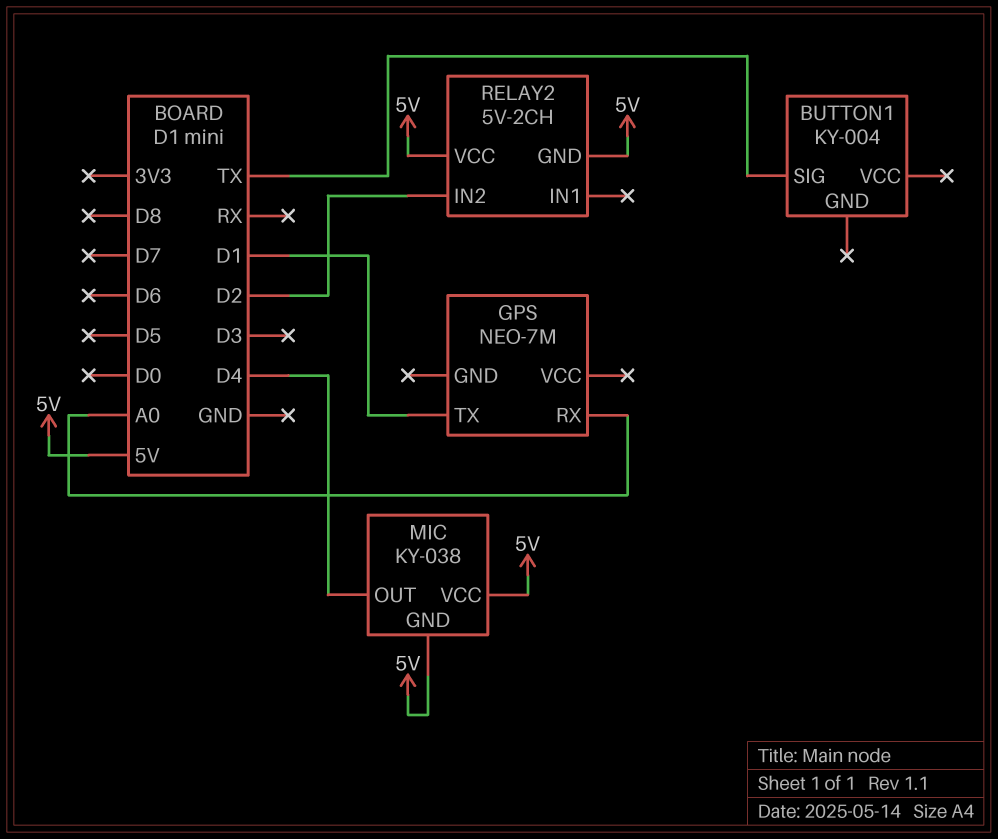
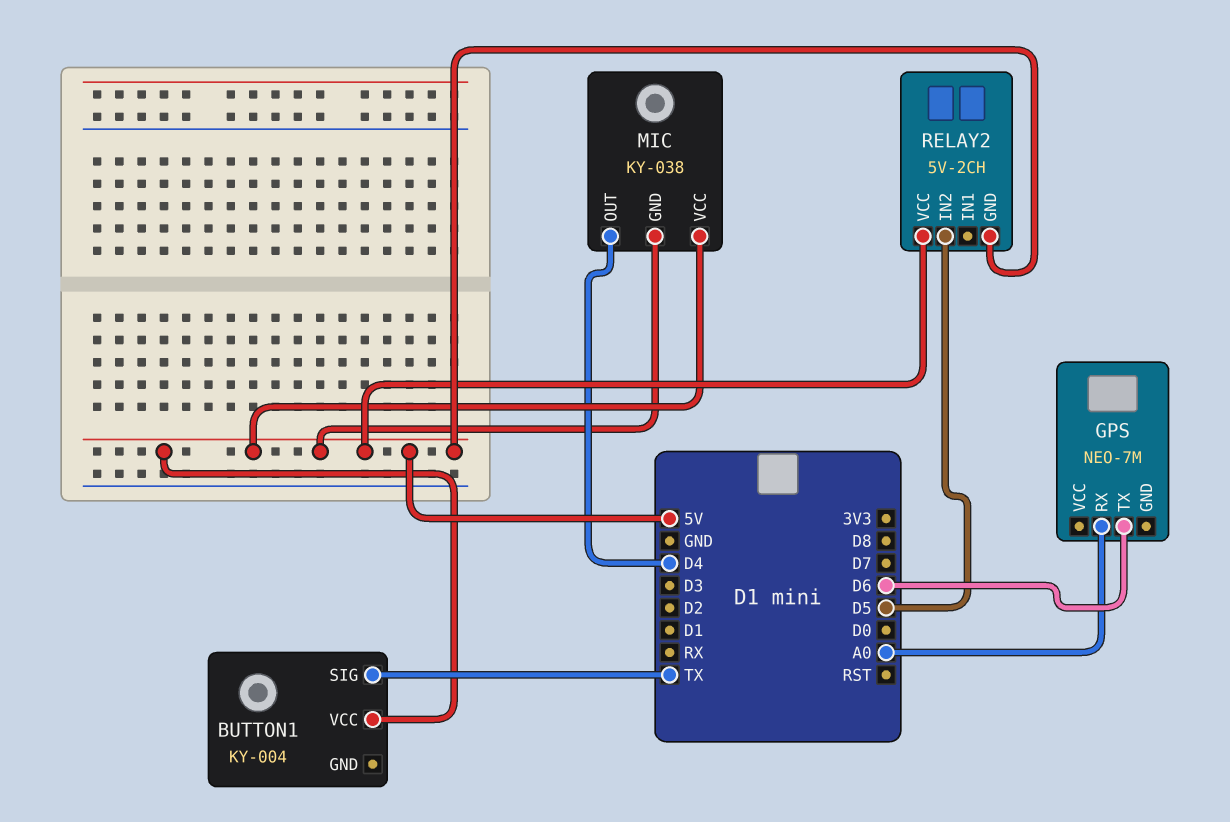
BUTTON1 pin VCC: none -> 5V
GPS pin TX: D1 -> D6
RELAY2 pin IN2: D2 -> D5

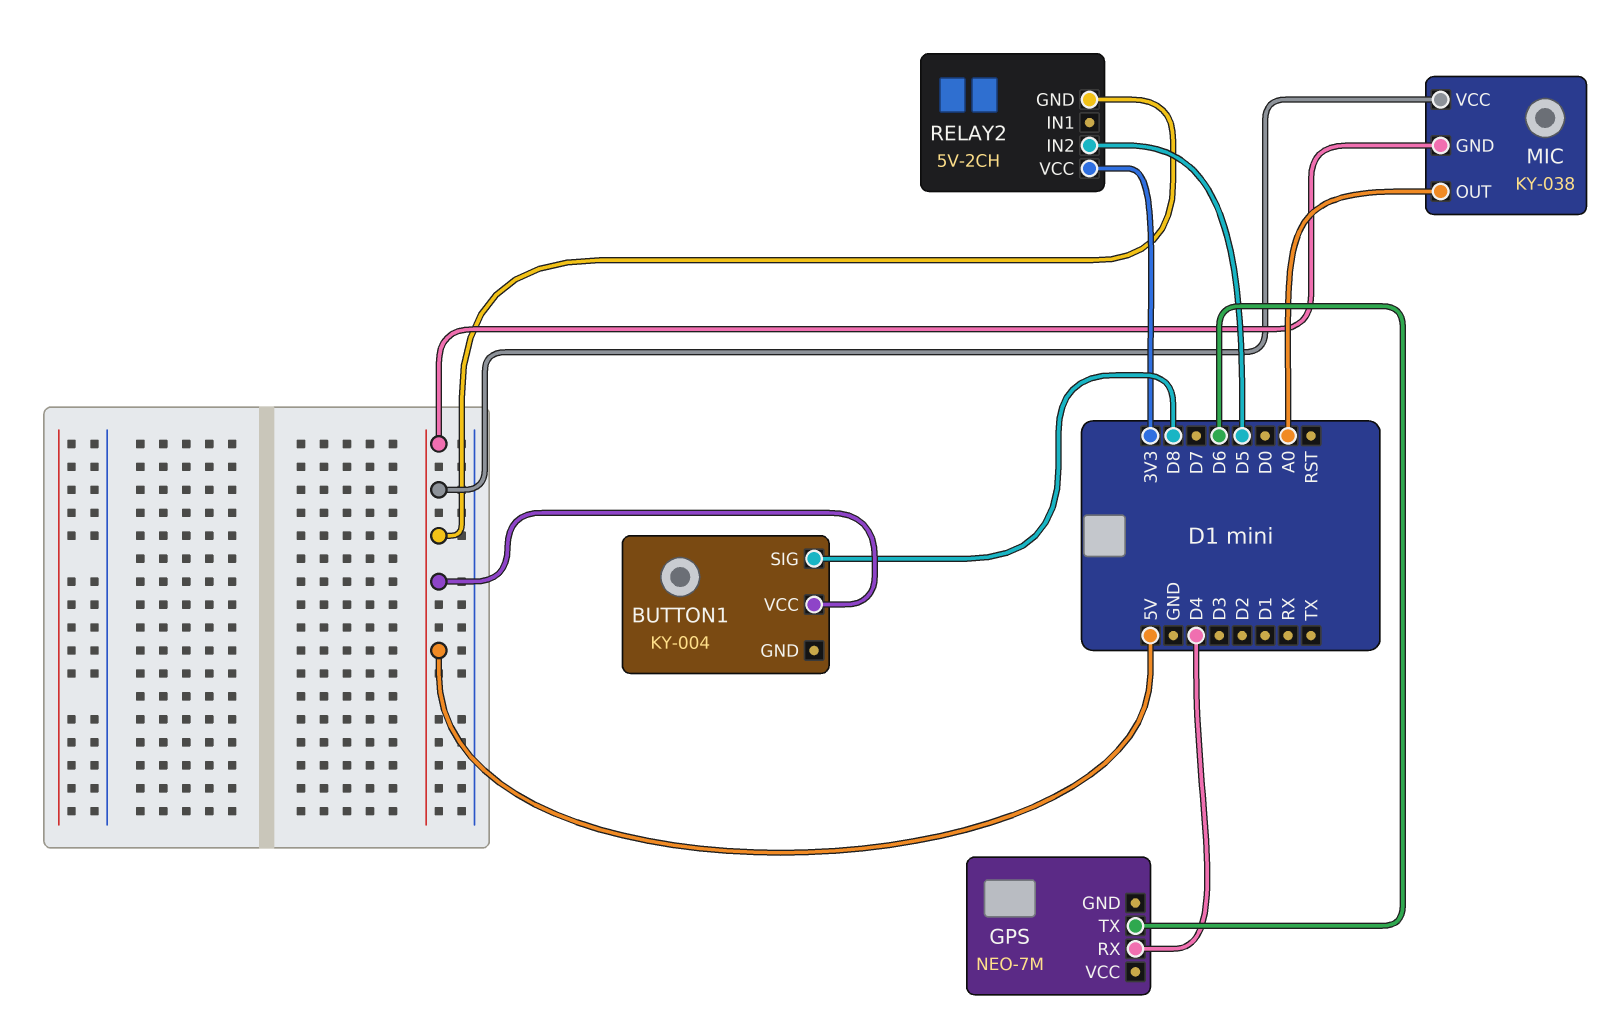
BUTTON1 pin SIG: TX -> D8
GPS pin RX: A0 -> D4
MIC pin OUT: D4 -> A0
RELAY2 pin VCC: 5V -> 3V3

